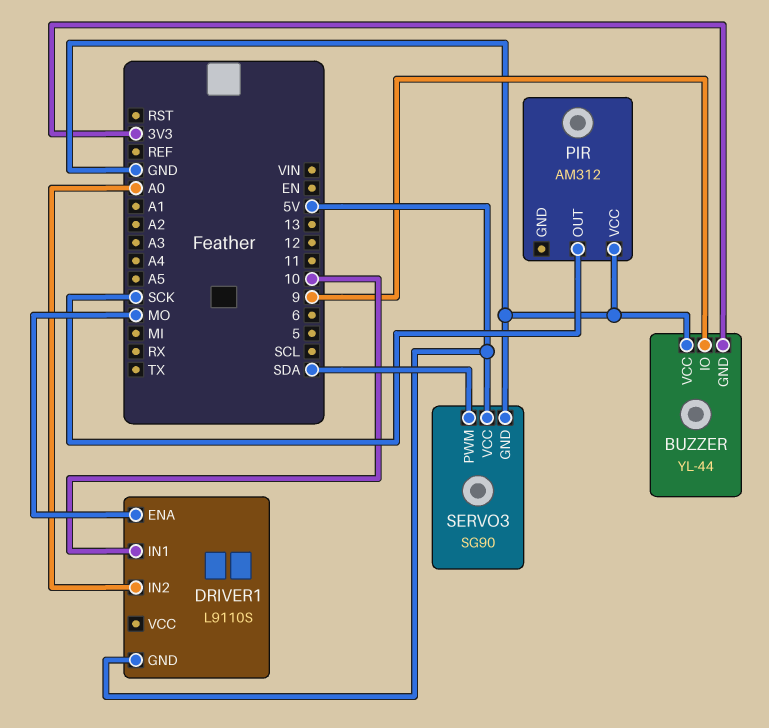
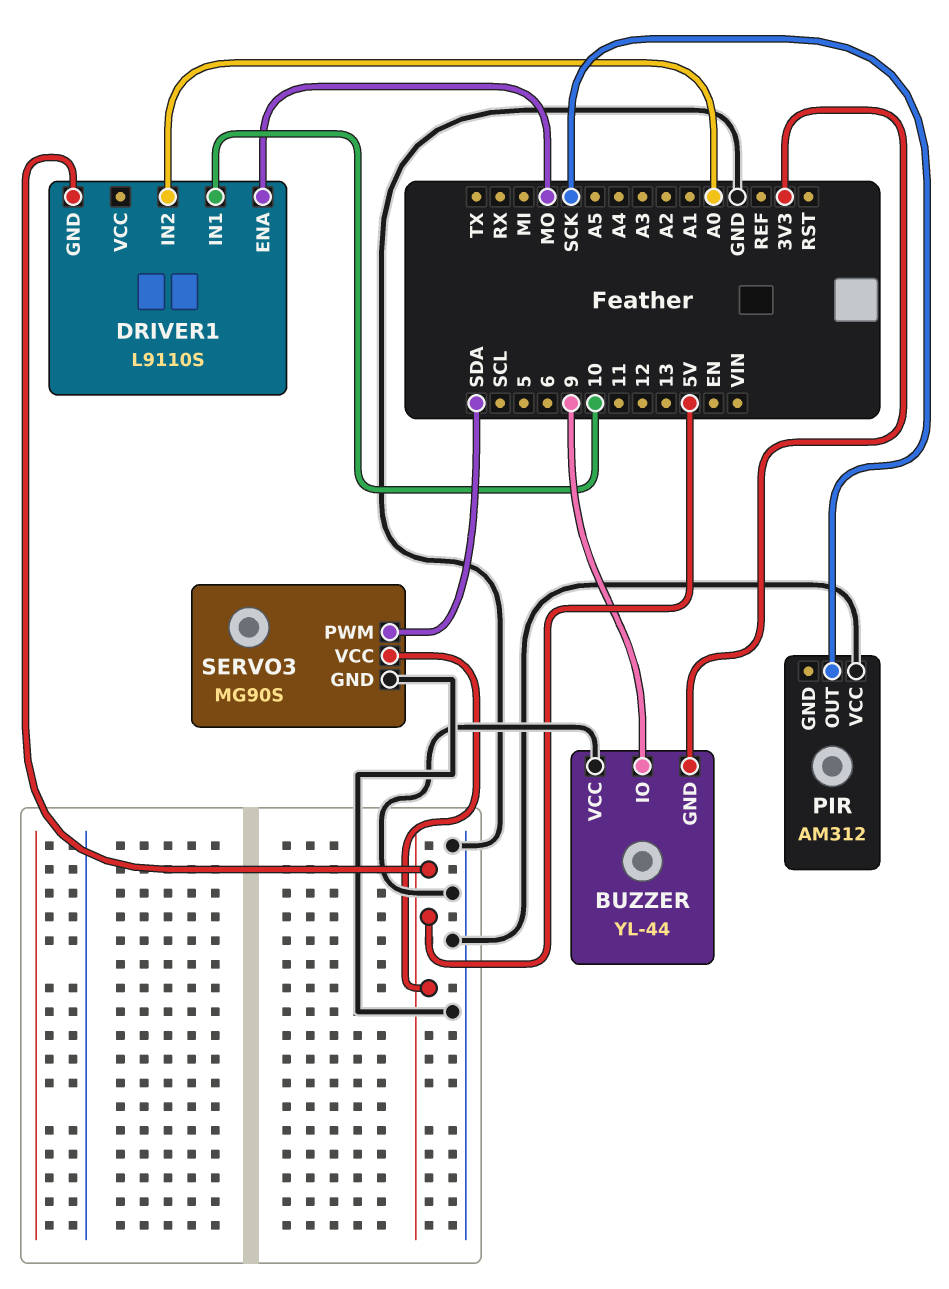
SERVO3: SG90 -> MG90S

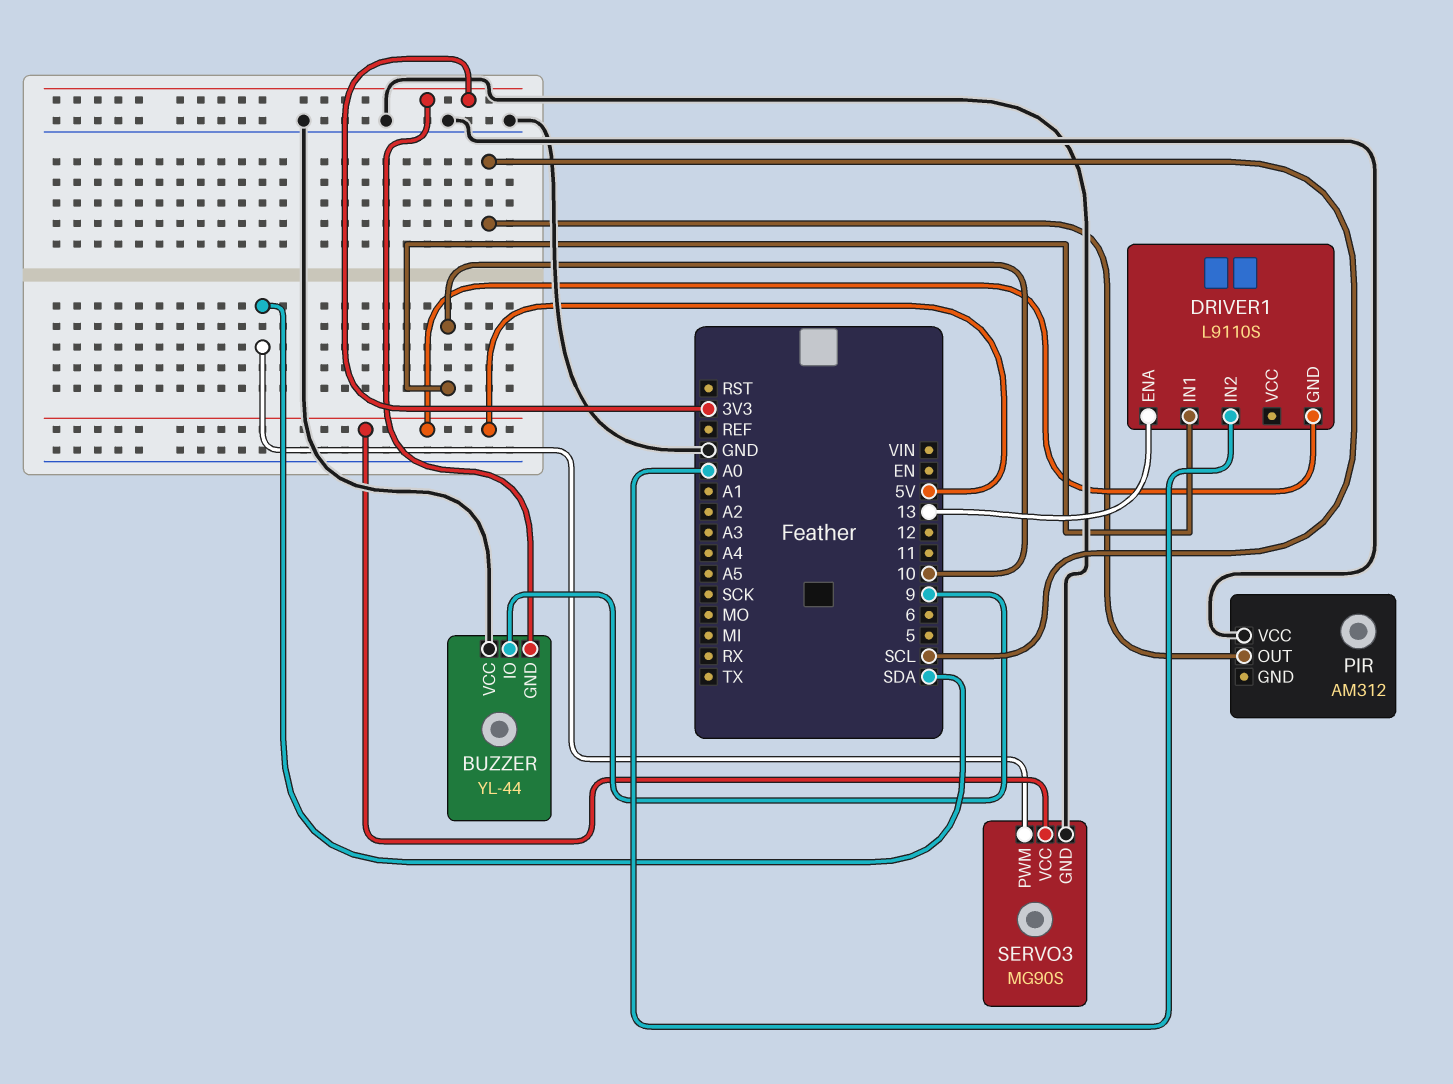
DRIVER1 pin ENA: MO -> 13
PIR pin OUT: SCK -> SCL

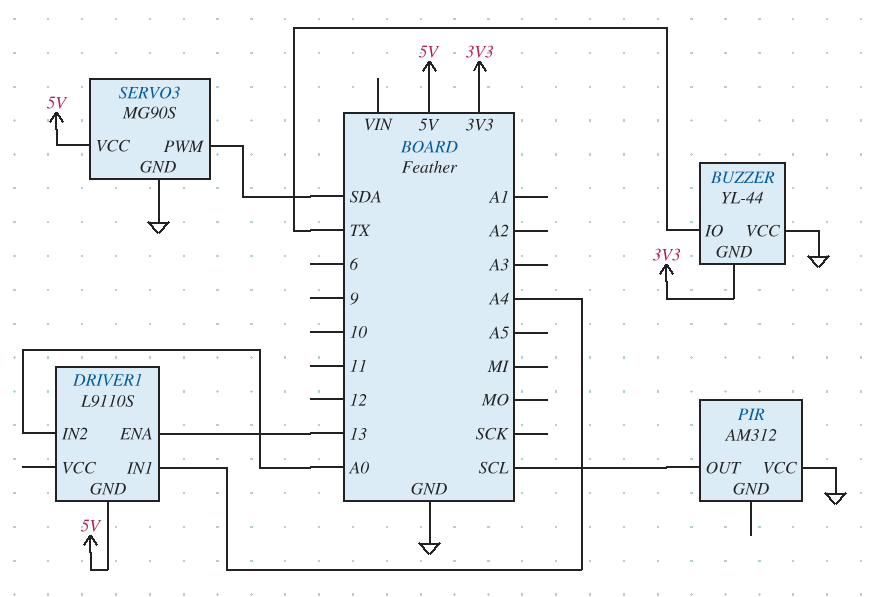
BUZZER pin IO: 9 -> TX
DRIVER1 pin IN1: 10 -> A4

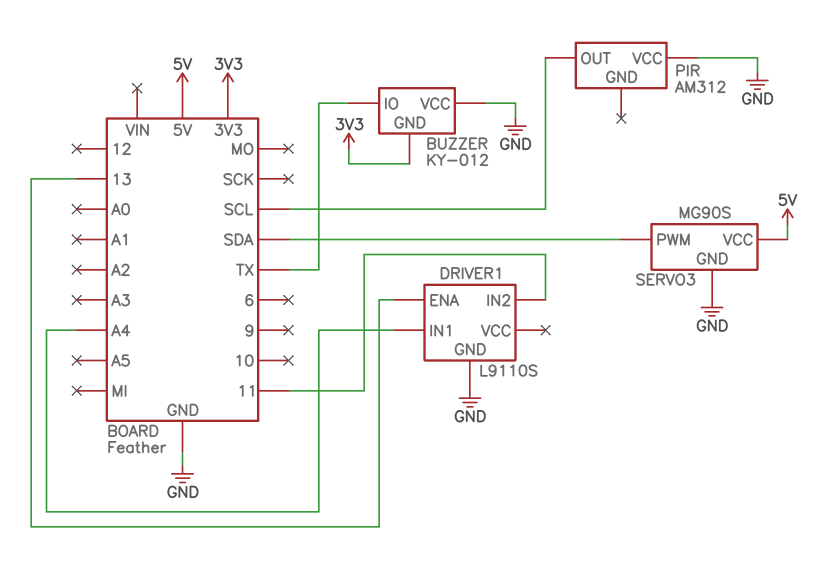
BUZZER: YL-44 -> KY-012
DRIVER1 pin GND: 5V -> GND
DRIVER1 pin IN2: A0 -> 11

